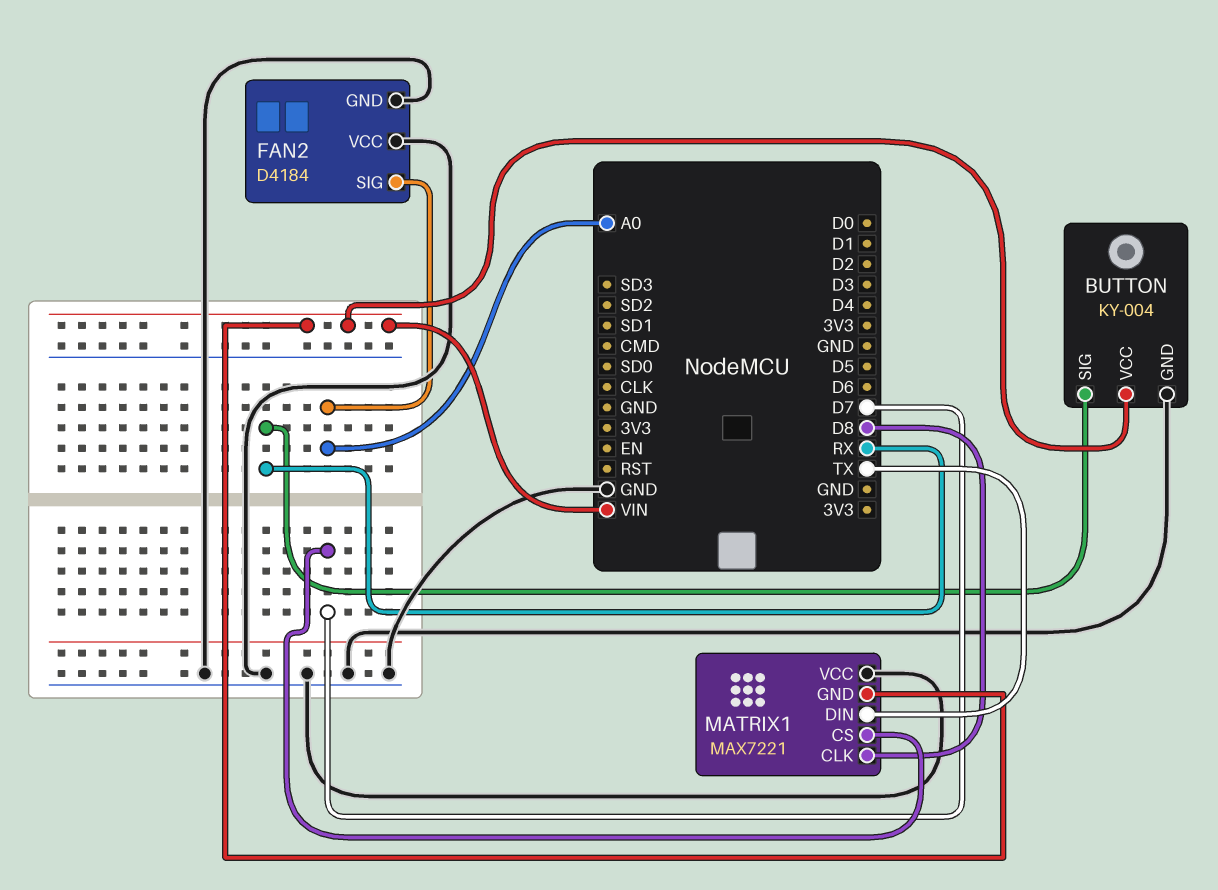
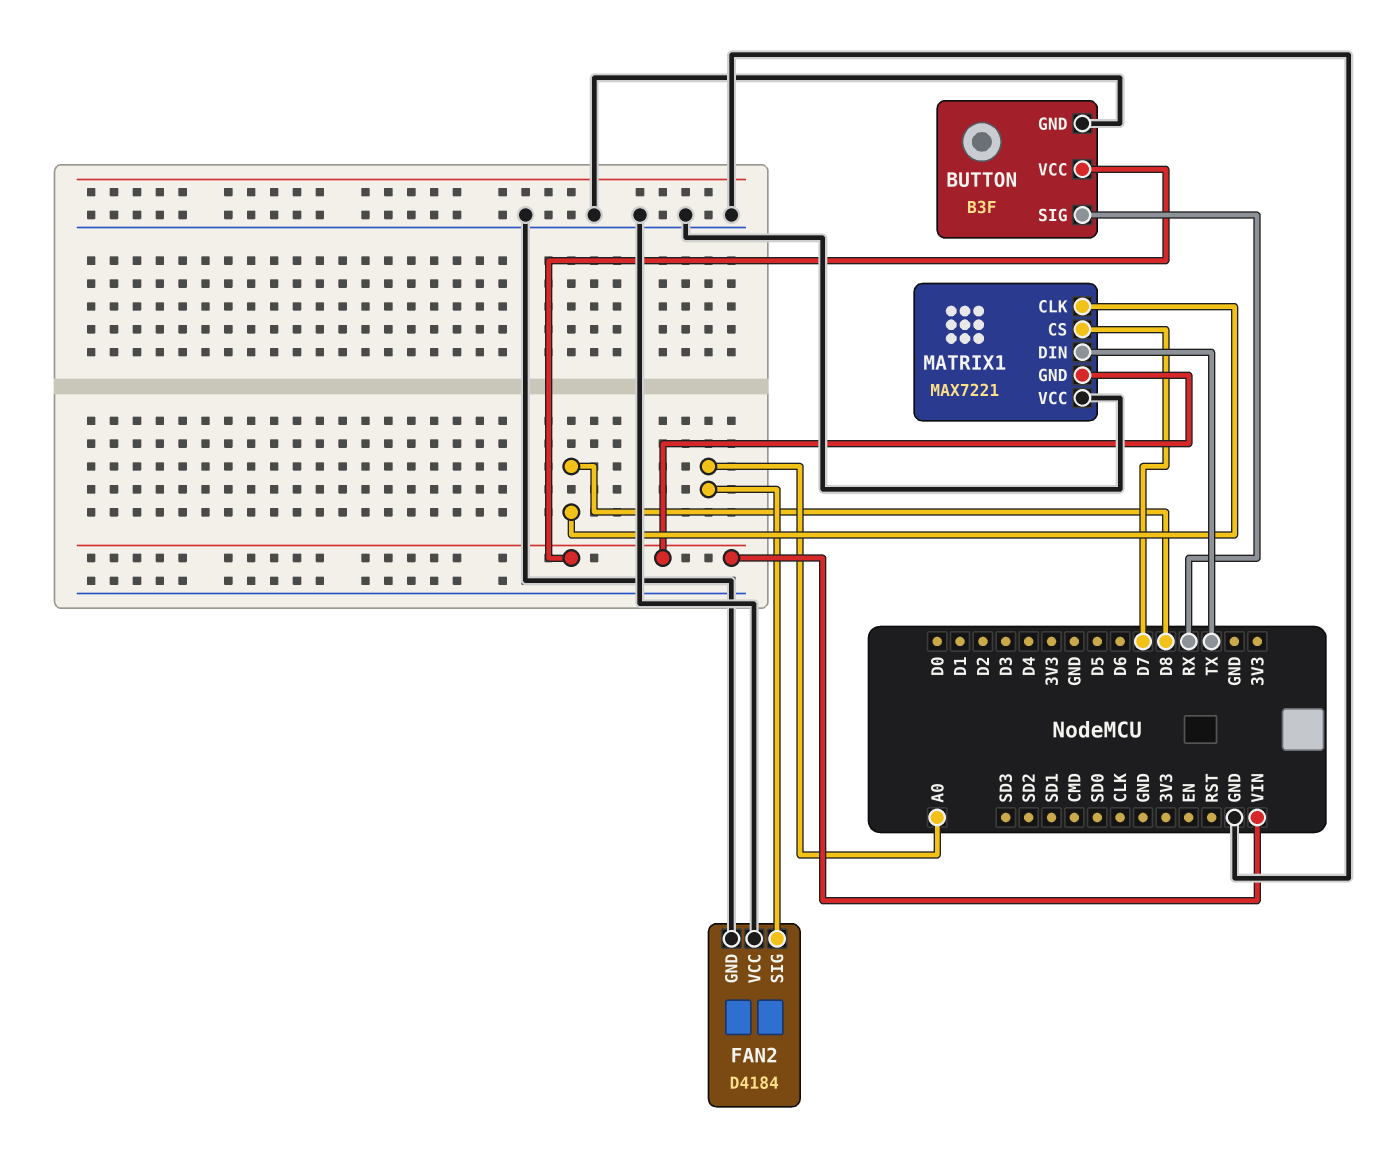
BUTTON: KY-004 -> B3F

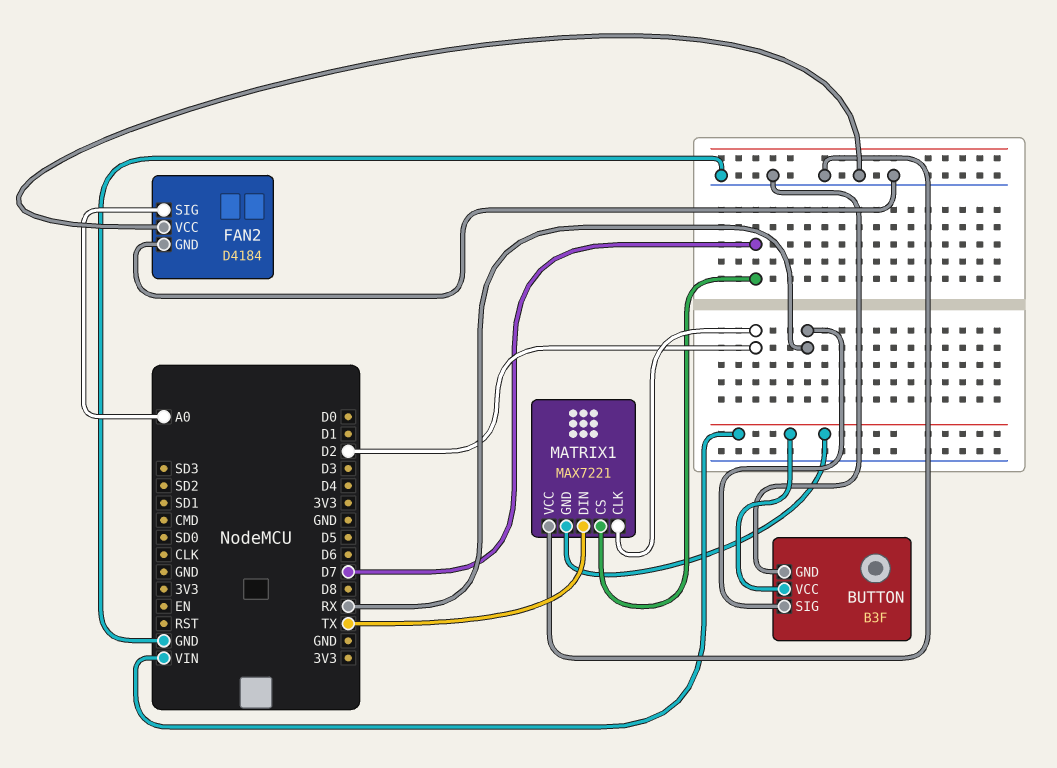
MATRIX1 pin CLK: D8 -> D2

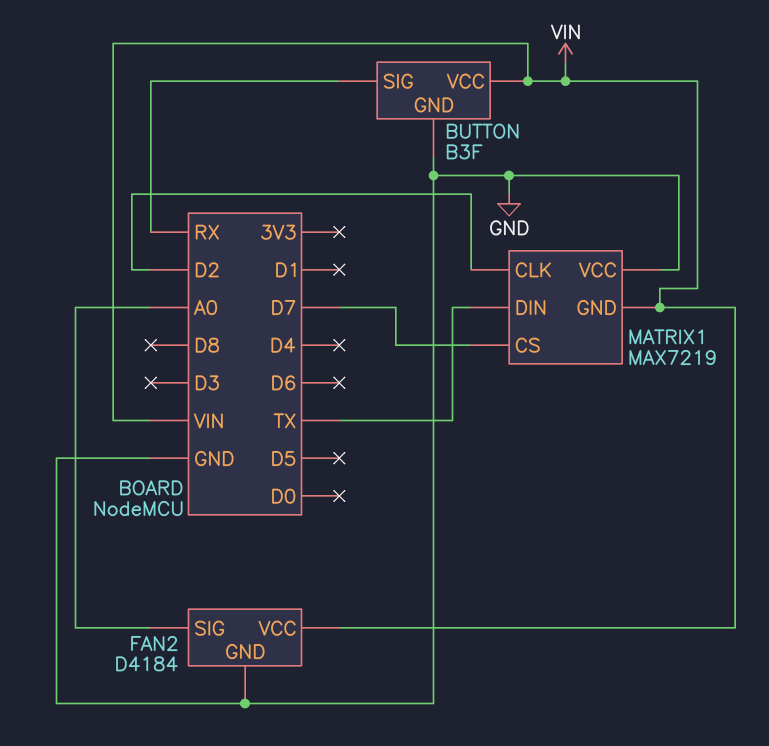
FAN2 pin VCC: GND -> VIN
MATRIX1: MAX7221 -> MAX7219

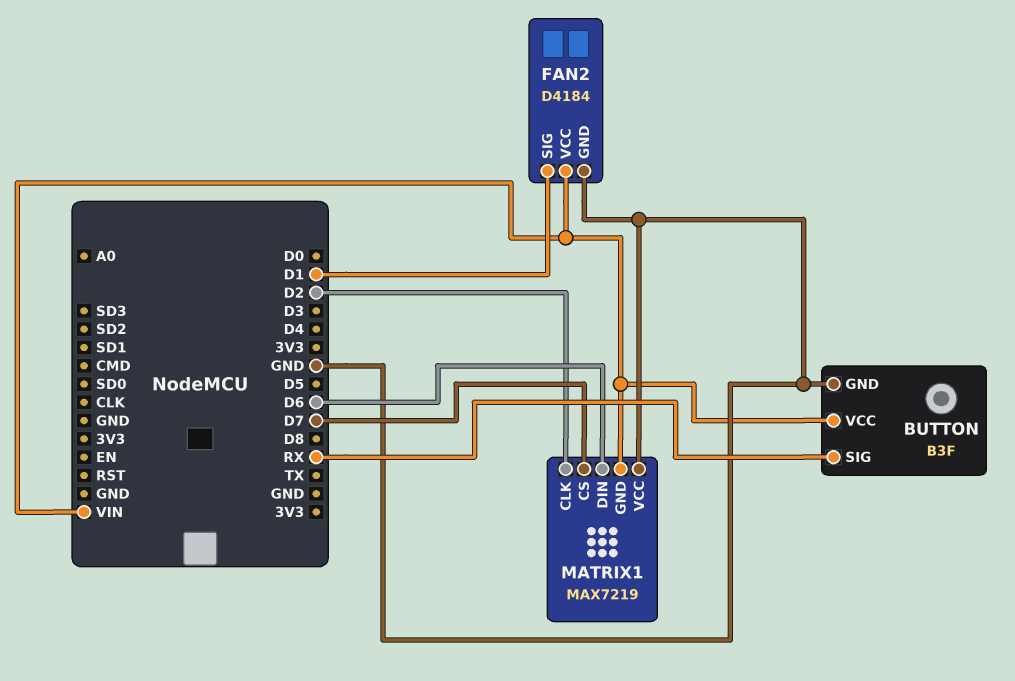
FAN2 pin SIG: A0 -> D1
MATRIX1 pin DIN: TX -> D6

